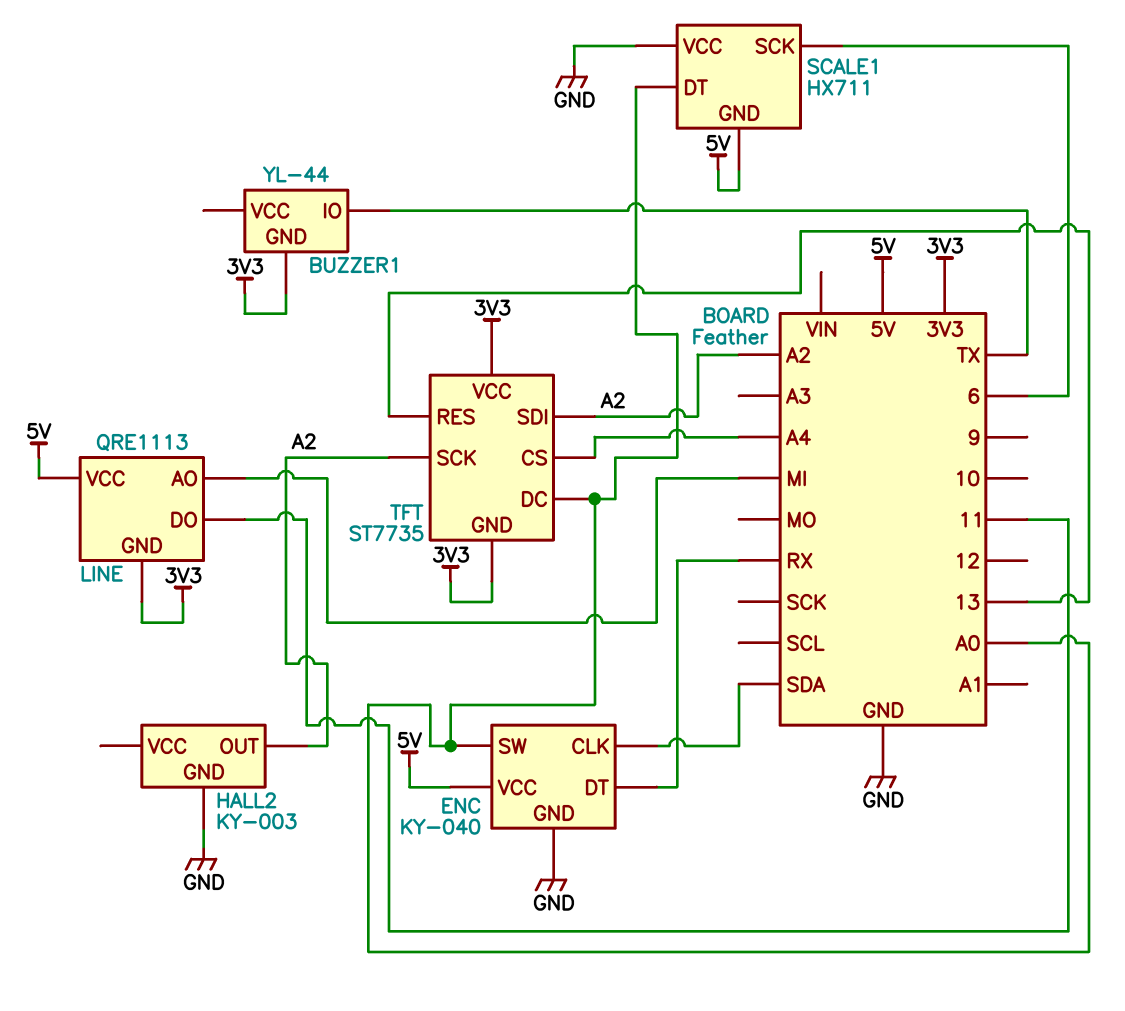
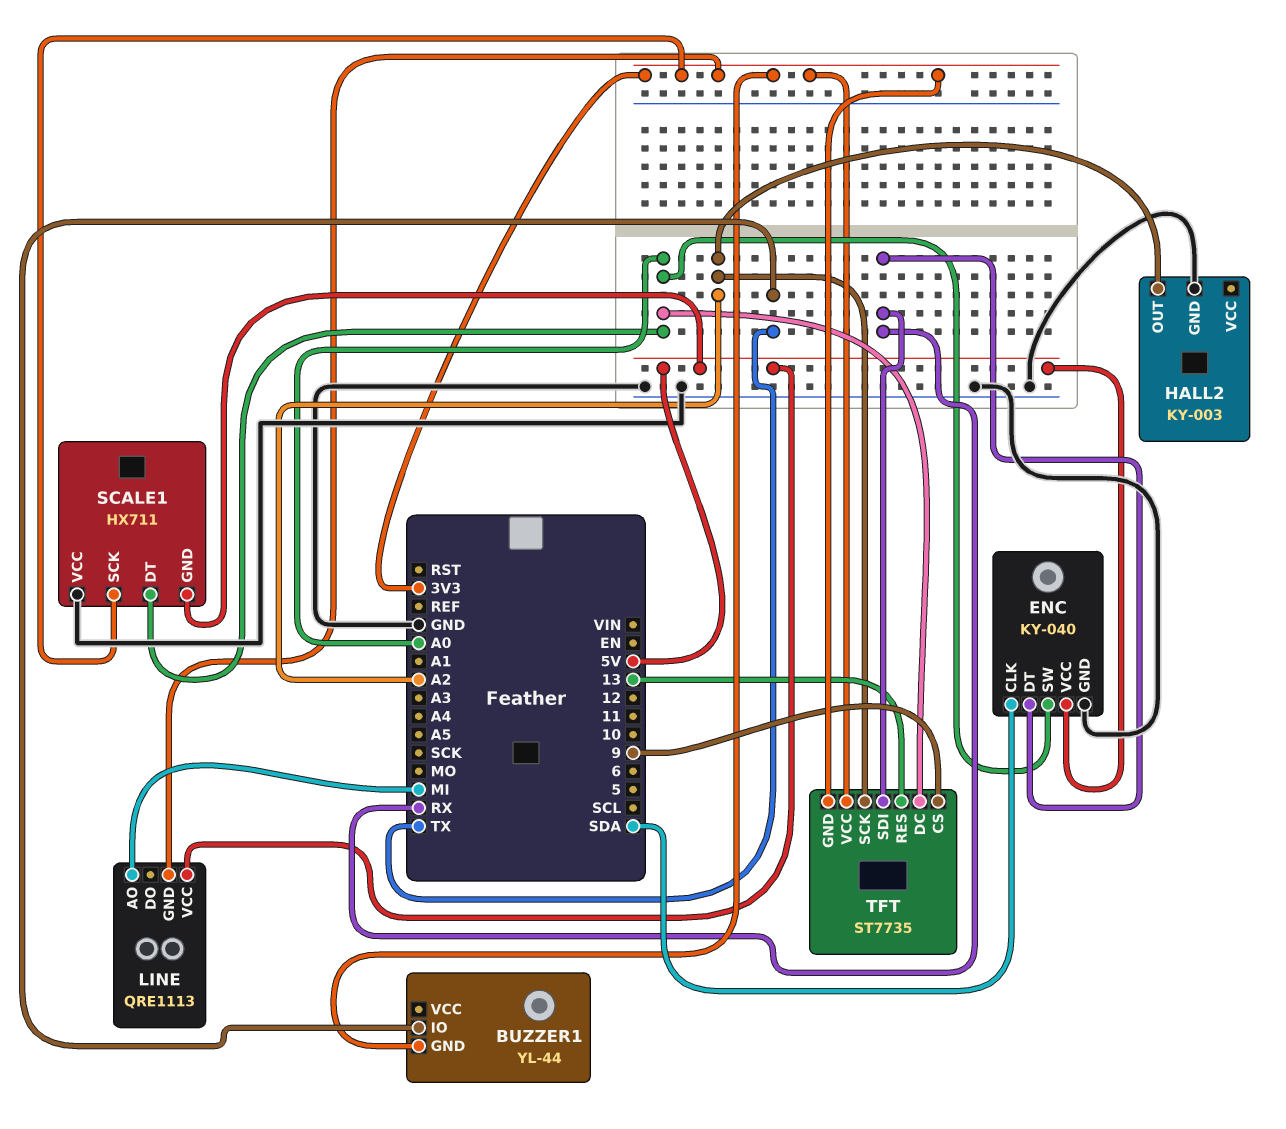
LINE pin DO: 11 -> none
SCALE1 pin SCK: 6 -> 3V3
TFT pin CS: A4 -> 9
TFT pin SDI: A2 -> RX

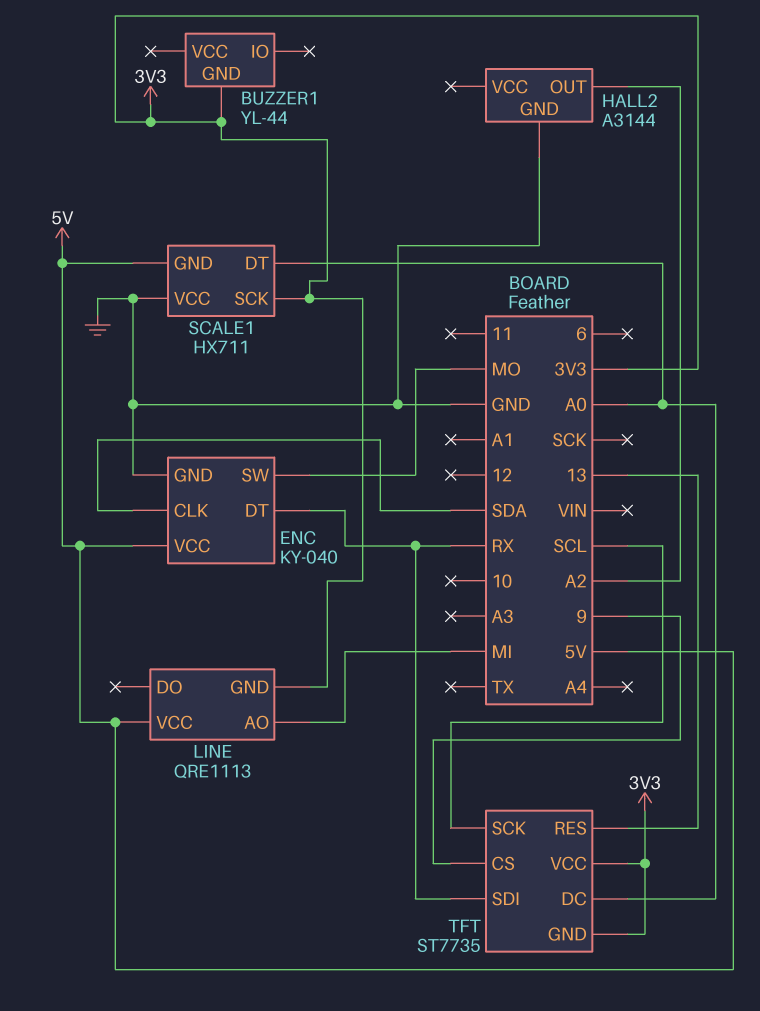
BUZZER1 pin IO: TX -> none
ENC pin SW: A0 -> MO
HALL2: KY-003 -> A3144
TFT pin SCK: A2 -> SCL

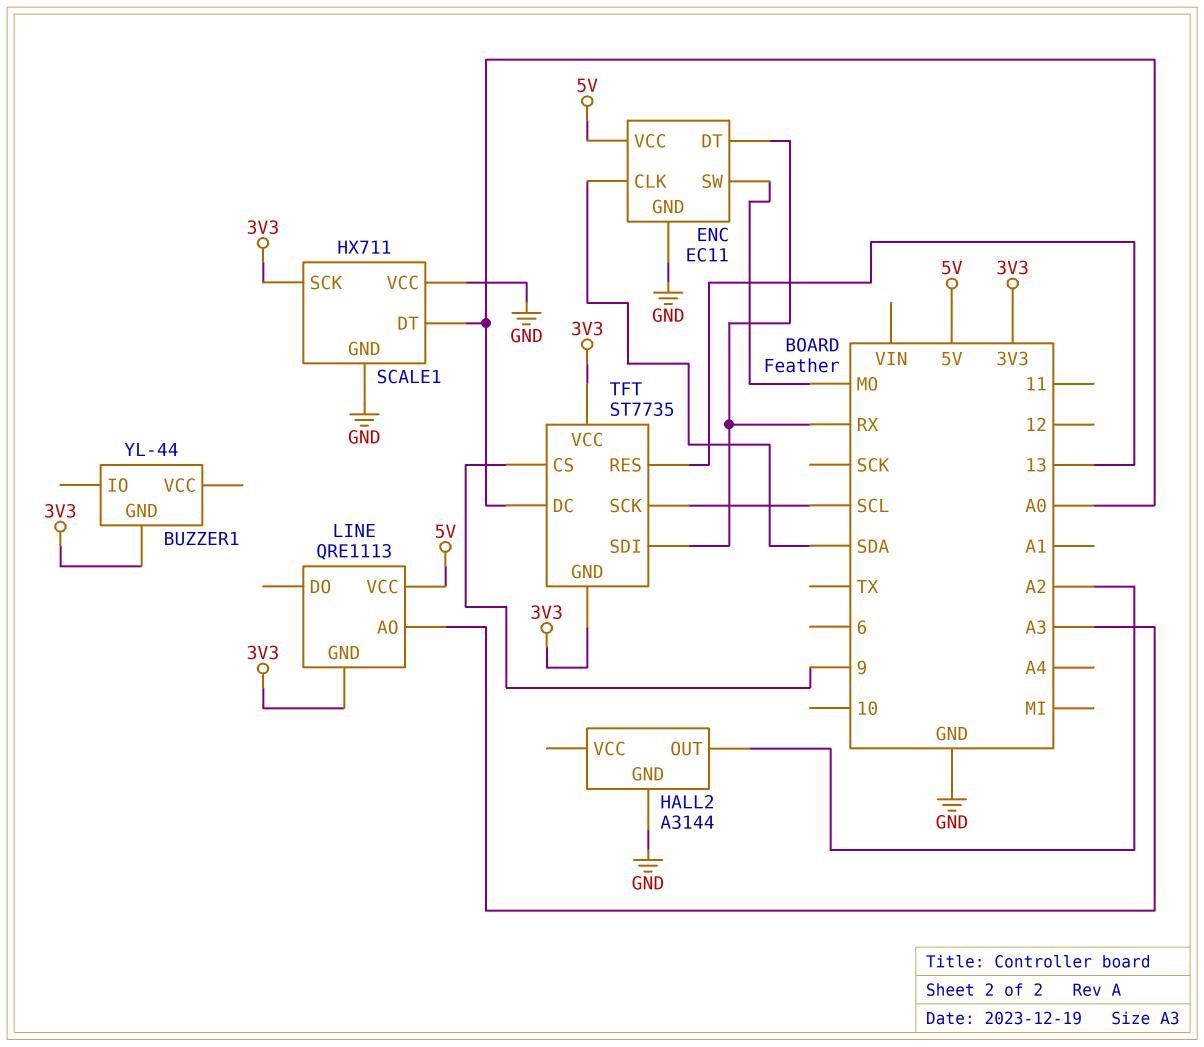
ENC: KY-040 -> EC11
LINE pin AO: MI -> A3
SCALE1 pin GND: 5V -> GND

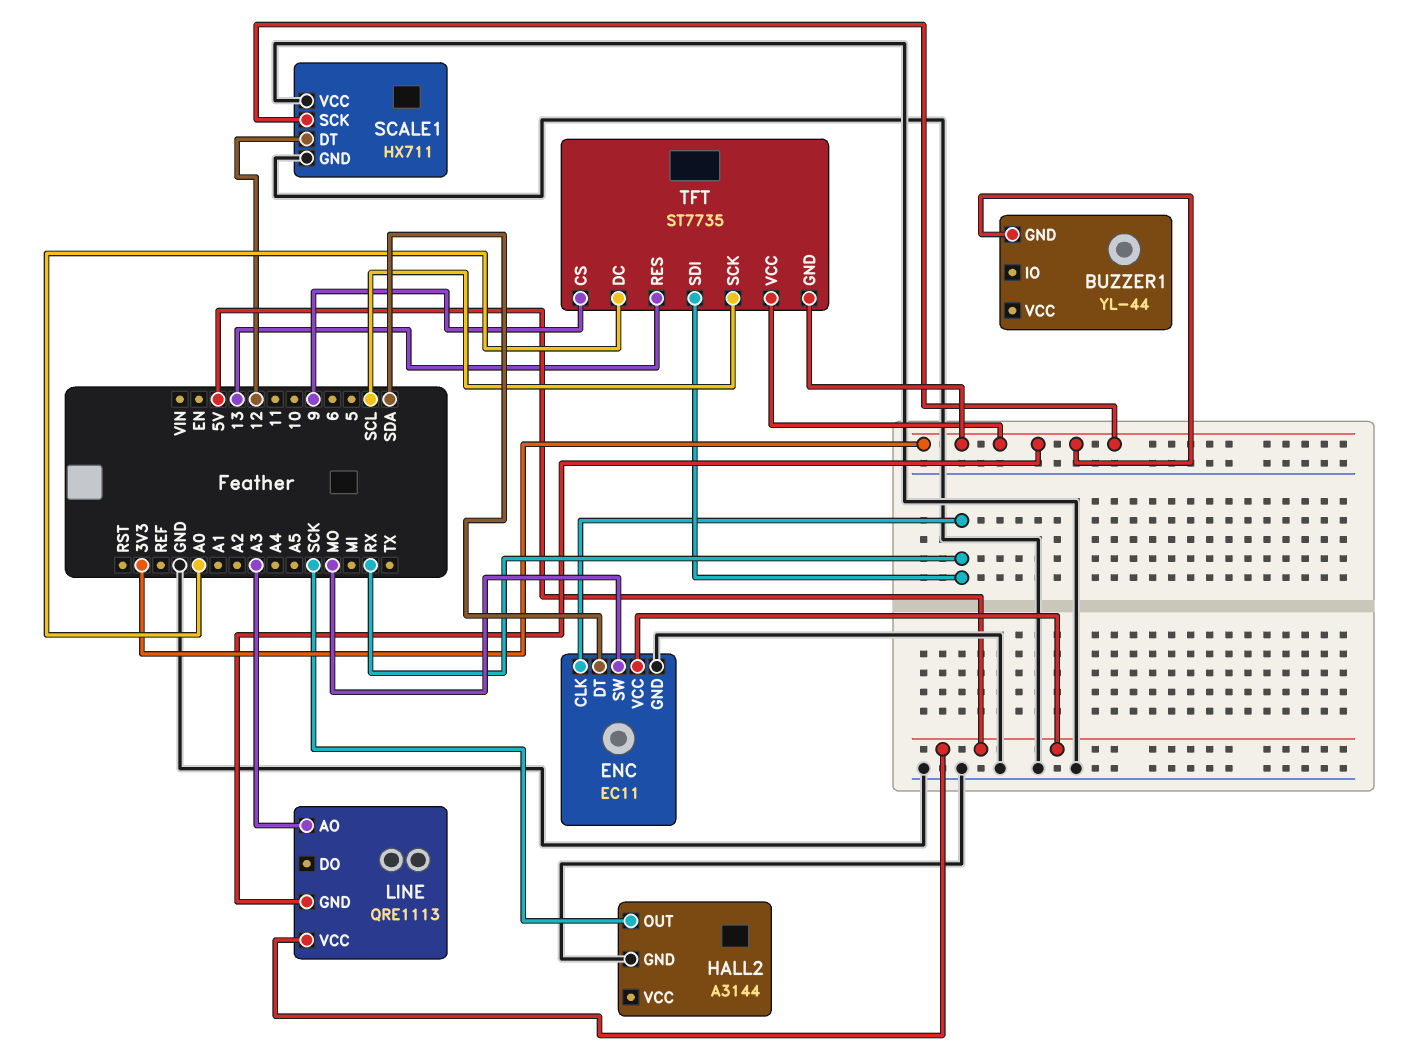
ENC pin CLK: SDA -> RX
ENC pin DT: RX -> SDA
HALL2 pin OUT: A2 -> SCK
SCALE1 pin DT: A0 -> 12

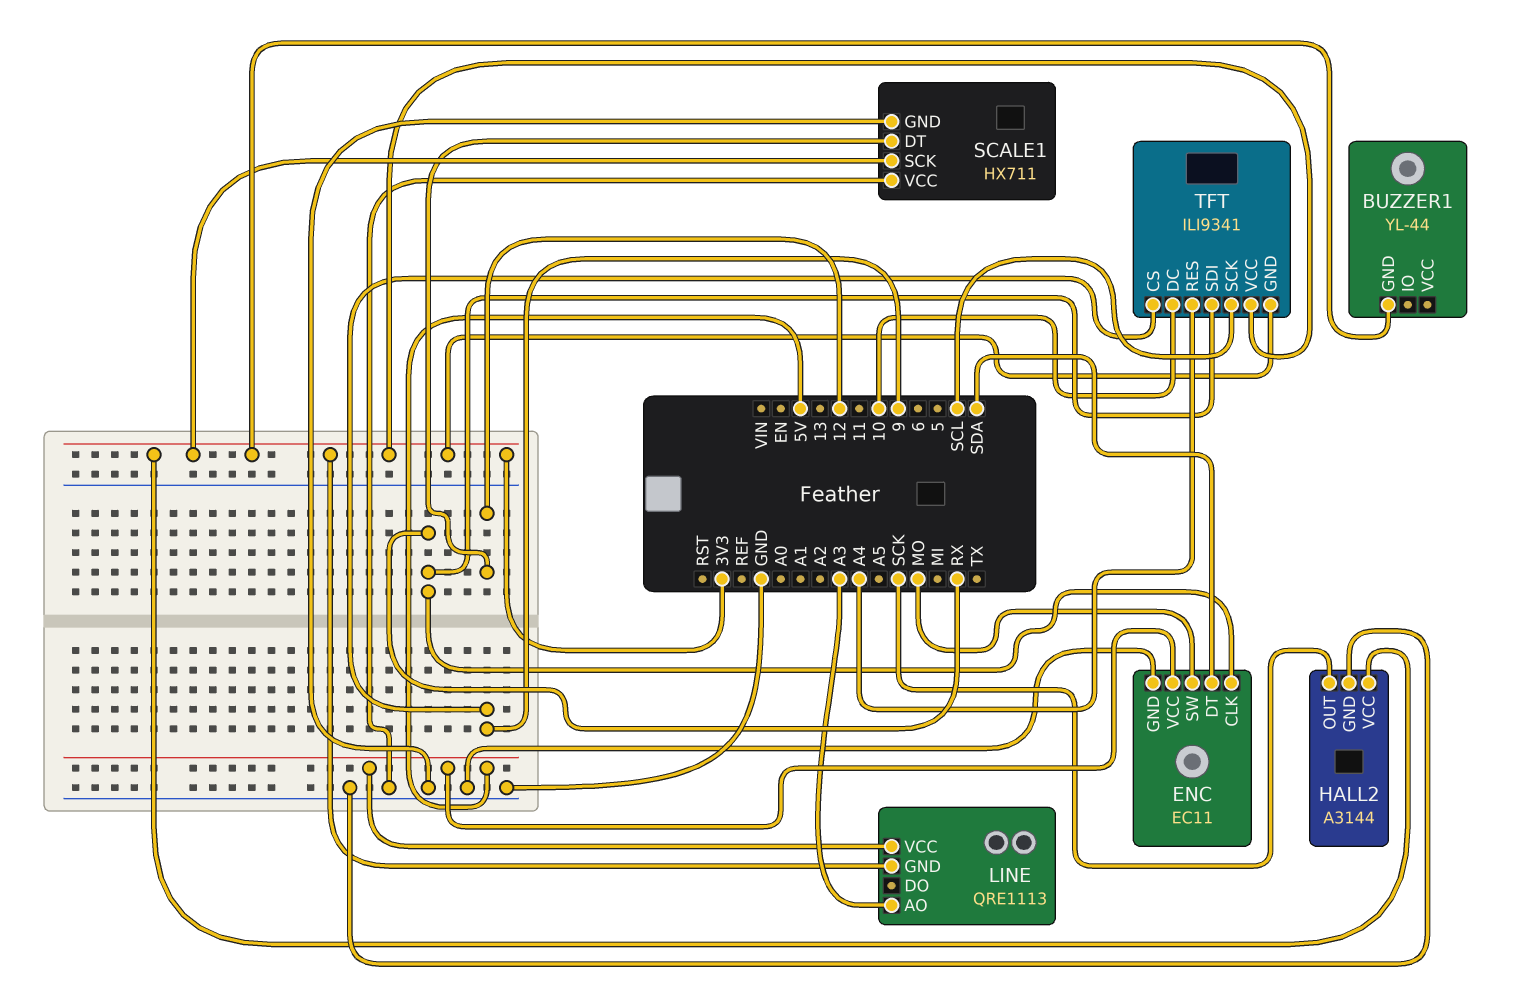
HALL2 pin VCC: none -> 3V3
TFT: ST7735 -> ILI9341
TFT pin DC: A0 -> 10
TFT pin RES: 13 -> A4

